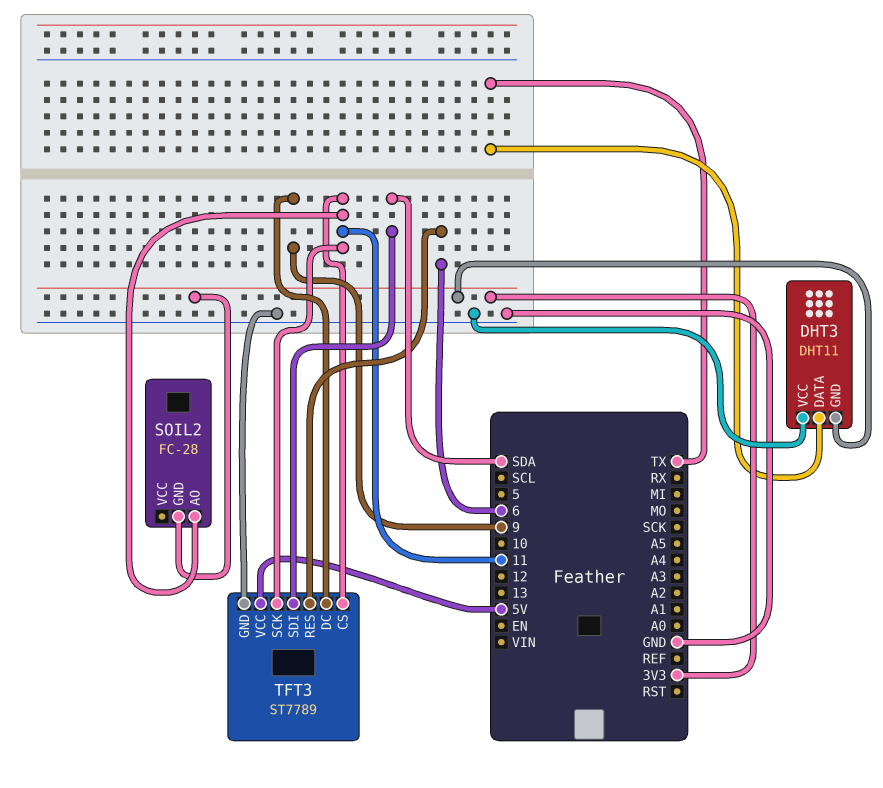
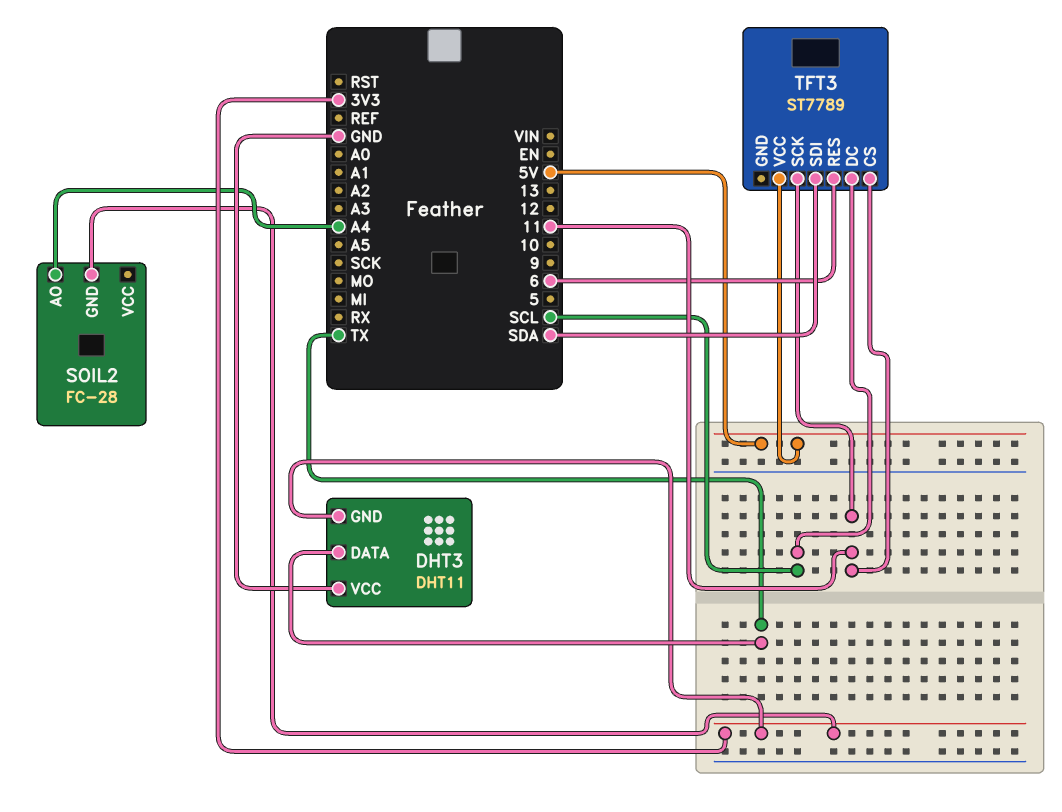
SOIL2 pin AO: 11 -> A4
TFT3 pin DC: 9 -> SCL
TFT3 pin GND: GND -> none

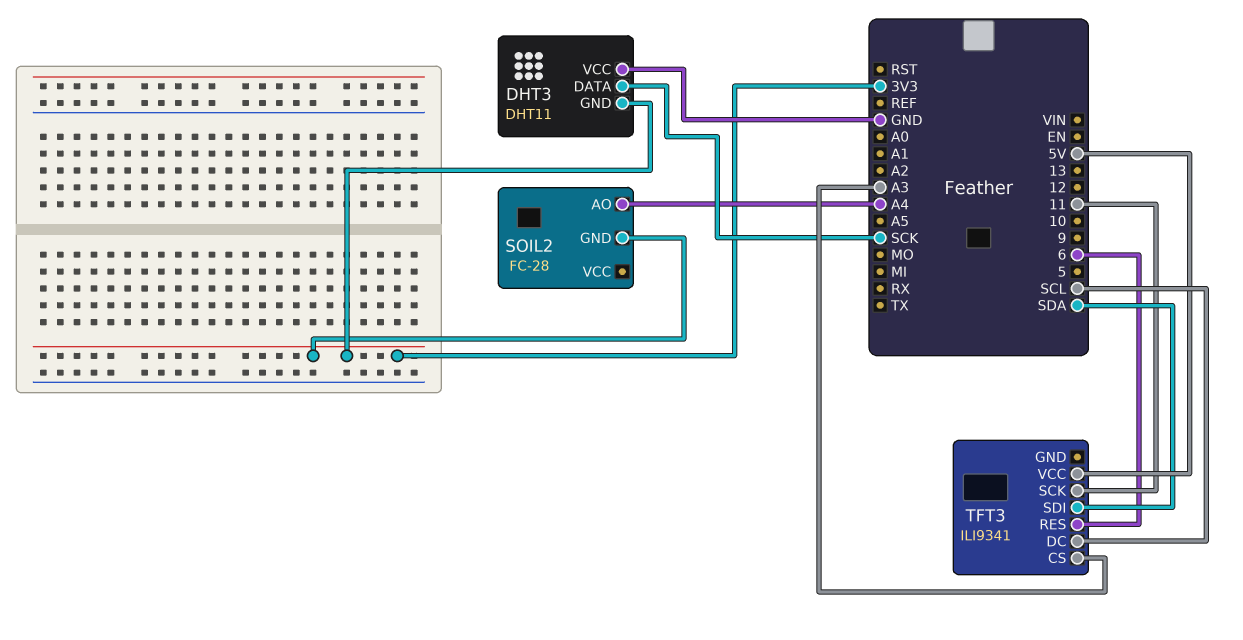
DHT3 pin DATA: TX -> SCK
TFT3: ST7789 -> ILI9341
TFT3 pin CS: 11 -> A3

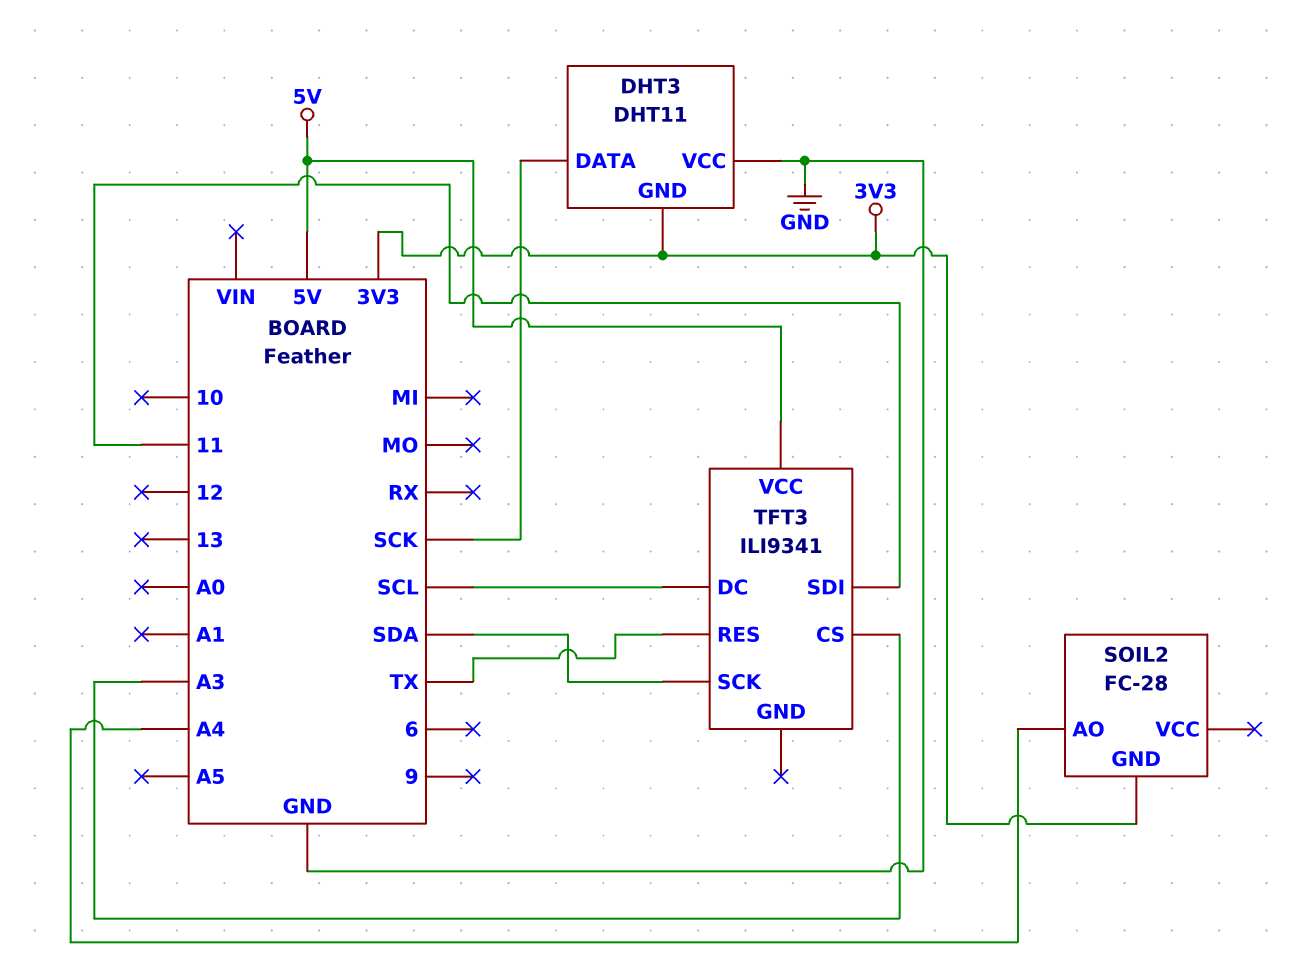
TFT3 pin RES: 6 -> TX
TFT3 pin SCK: 11 -> SDA
TFT3 pin SDI: SDA -> 11

